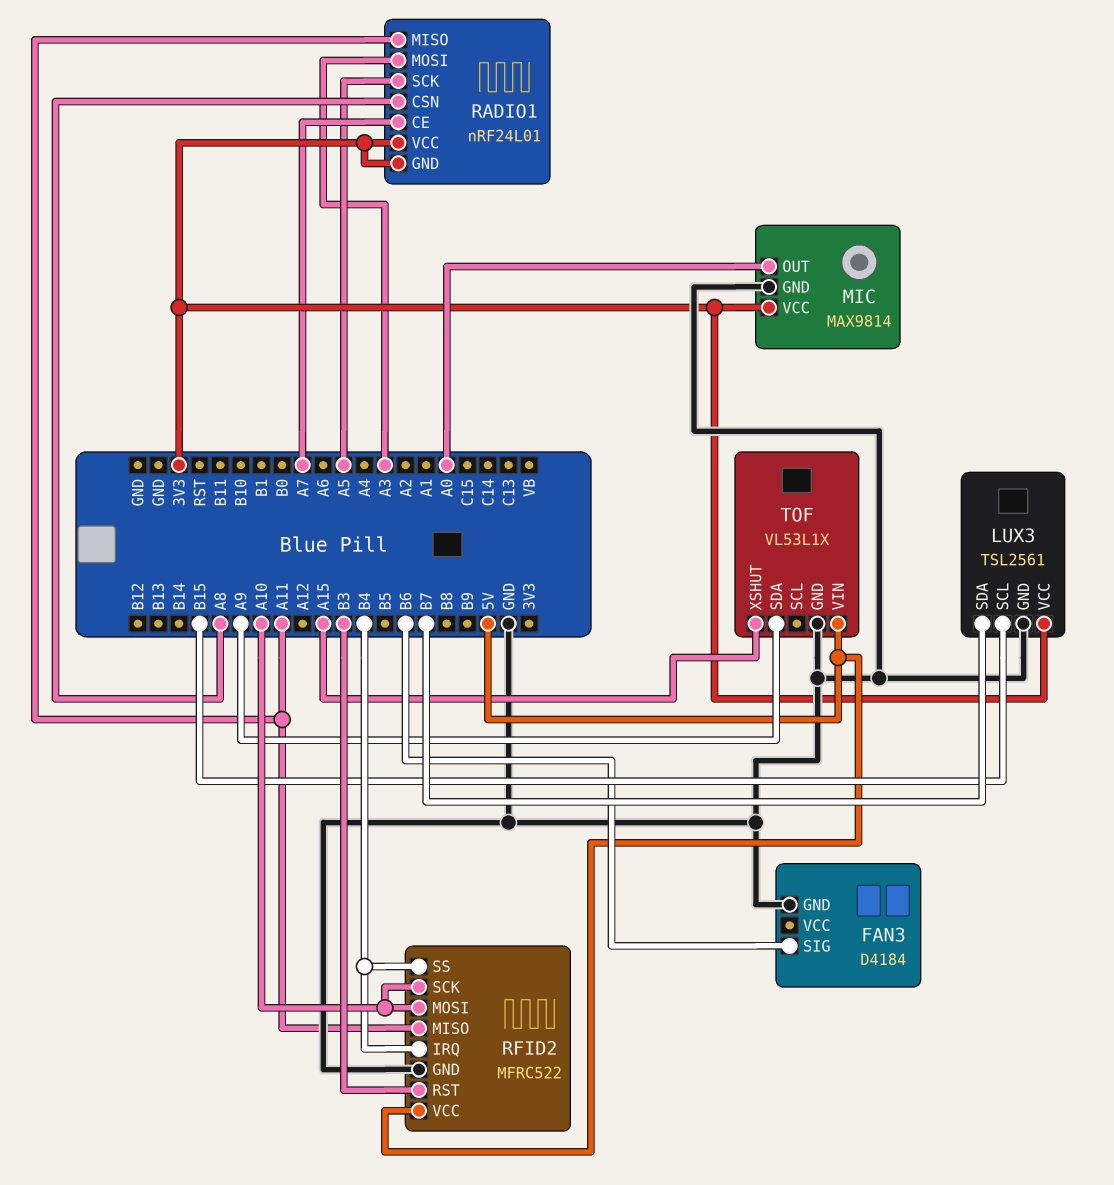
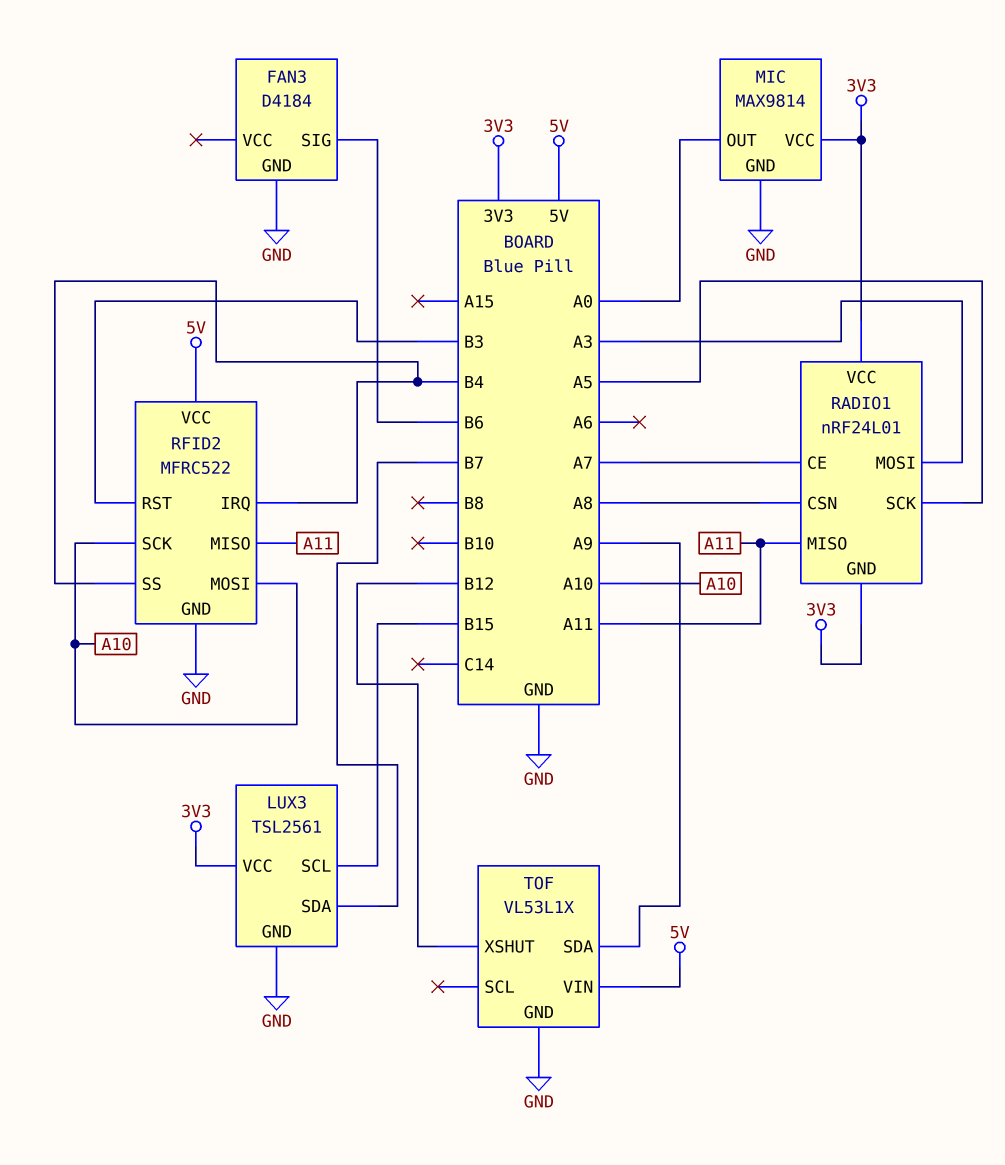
TOF pin XSHUT: A15 -> B12

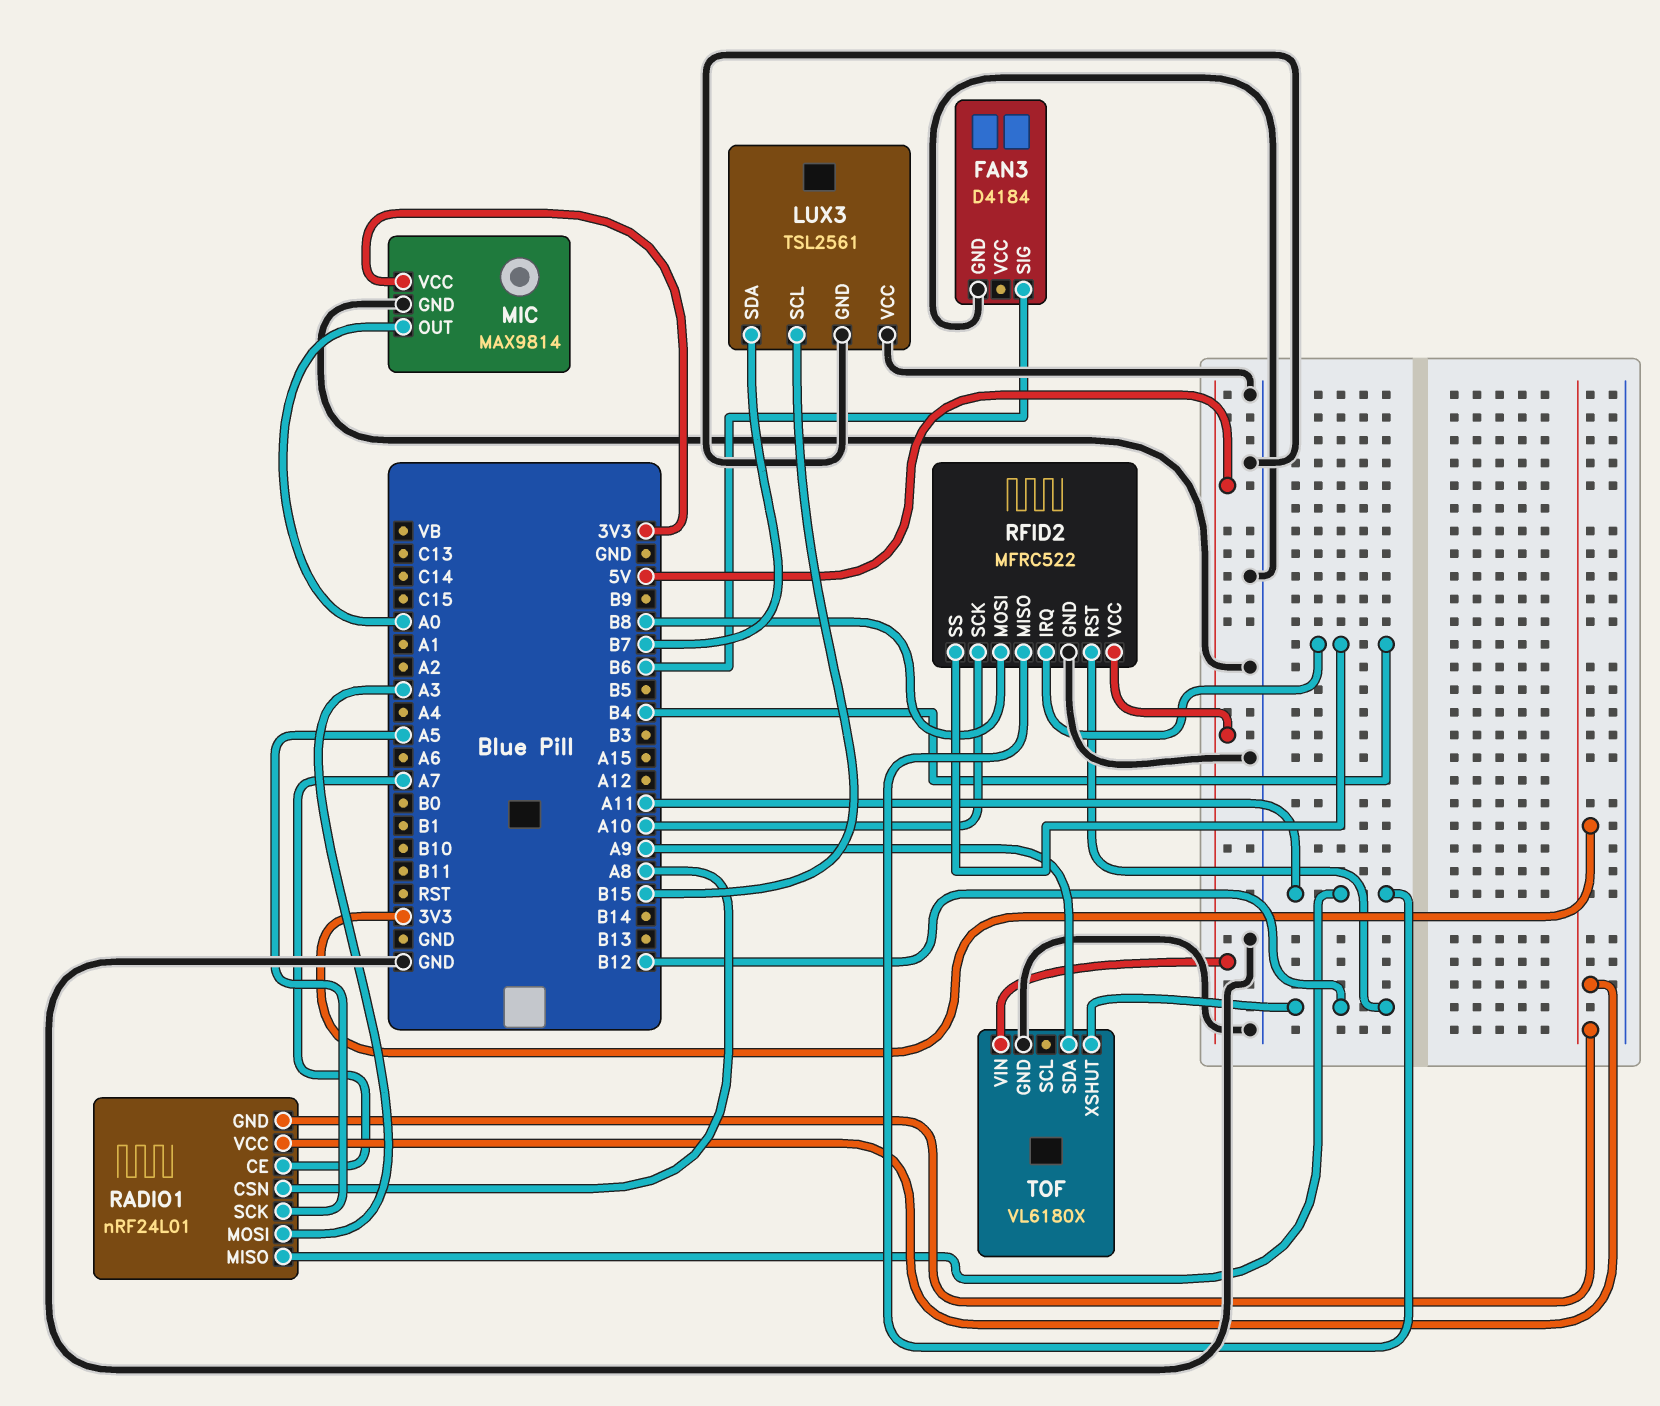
LUX3 pin VCC: 3V3 -> GND
RFID2 pin MOSI: A10 -> B8
RFID2 pin RST: B3 -> B12
TOF: VL53L1X -> VL6180X

